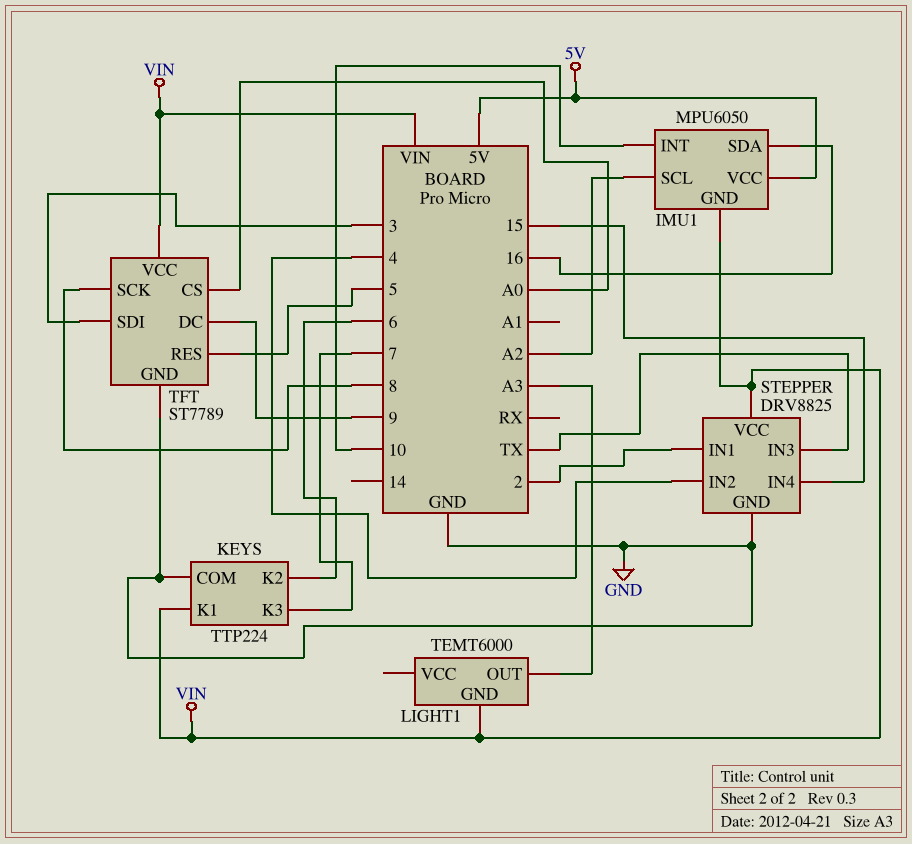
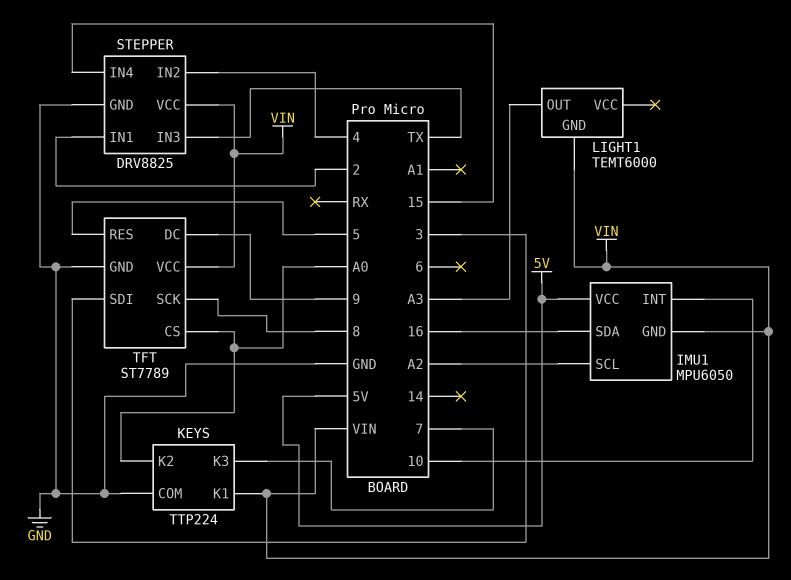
KEYS pin K2: 6 -> A0

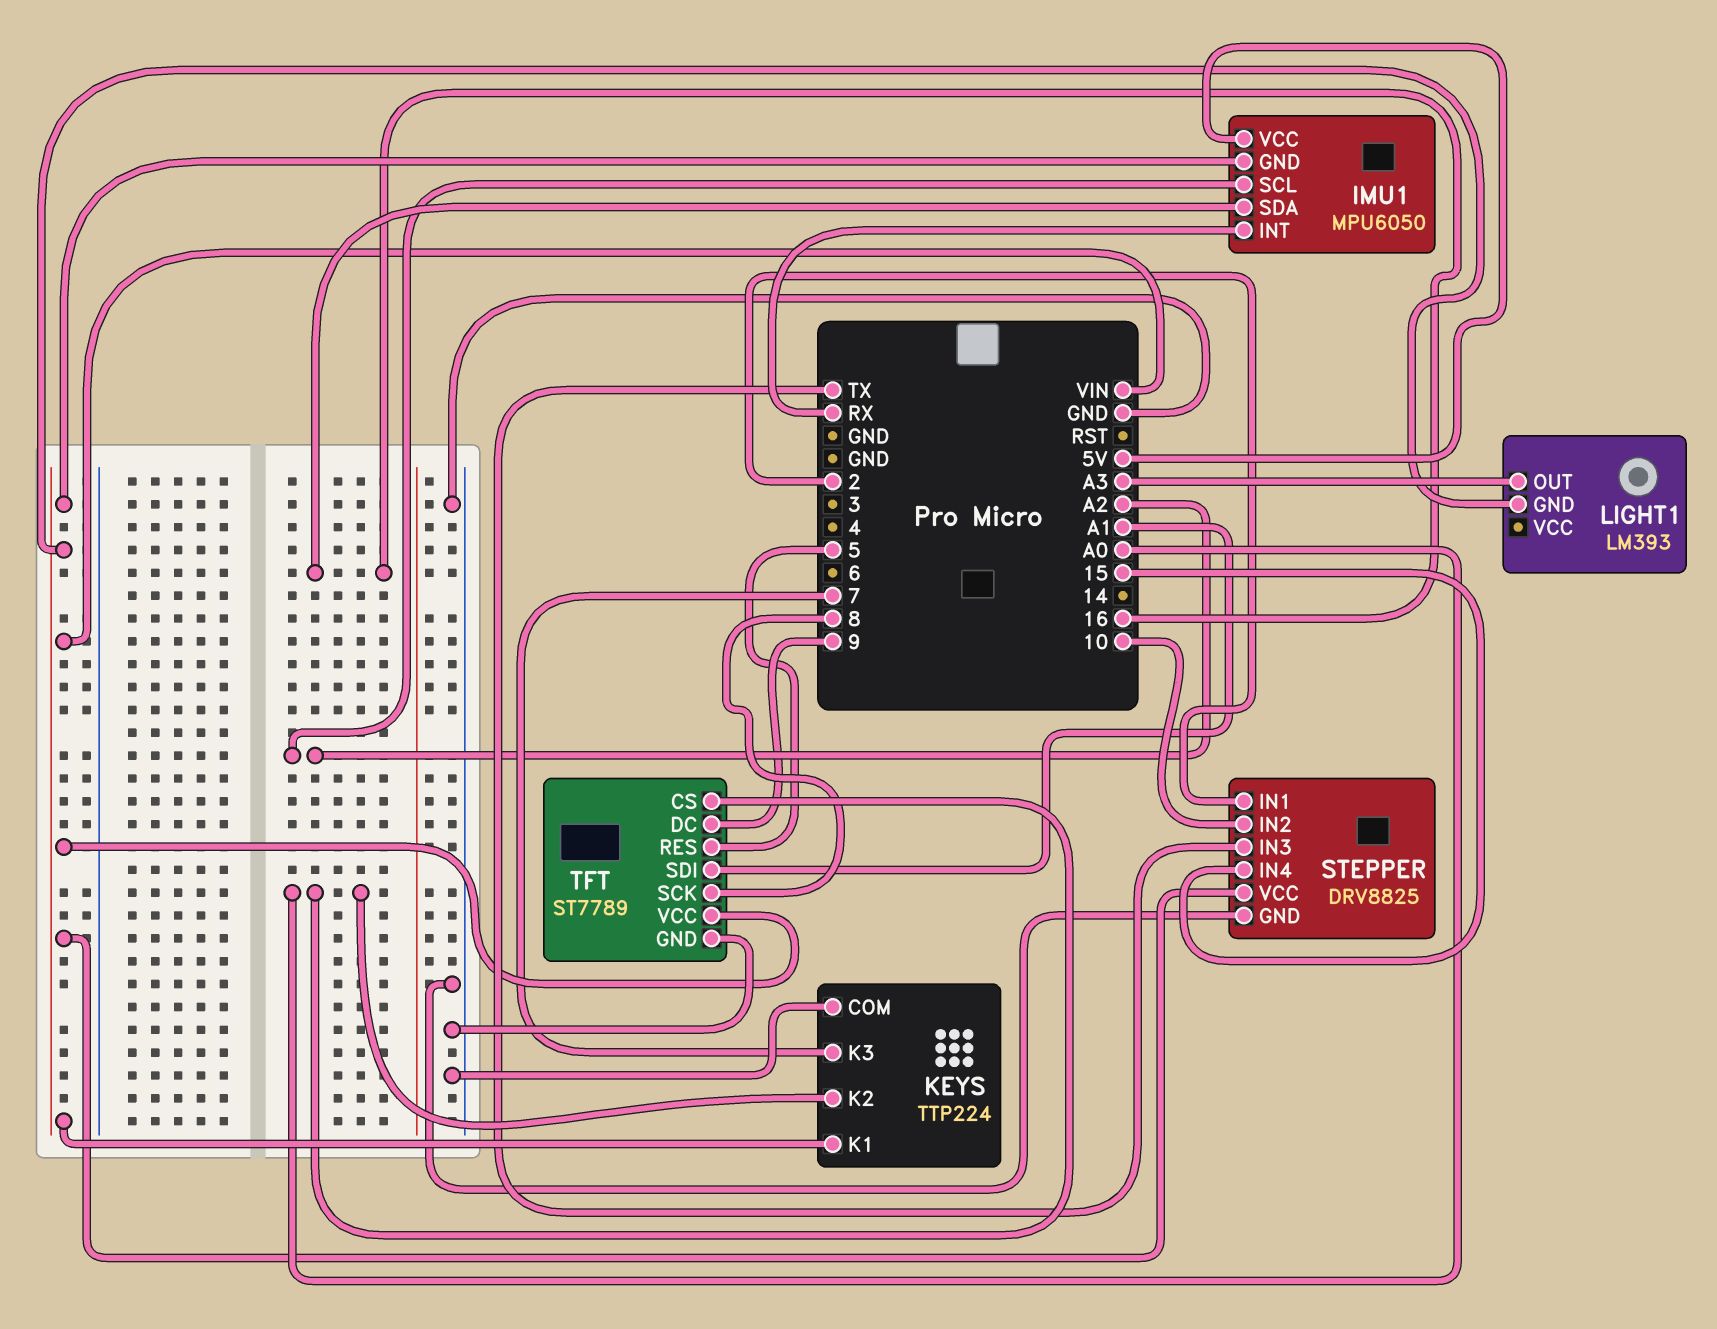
IMU1 pin INT: 10 -> RX
LIGHT1: TEMT6000 -> LM393
STEPPER pin IN2: 4 -> 10
TFT pin SDI: 3 -> A1

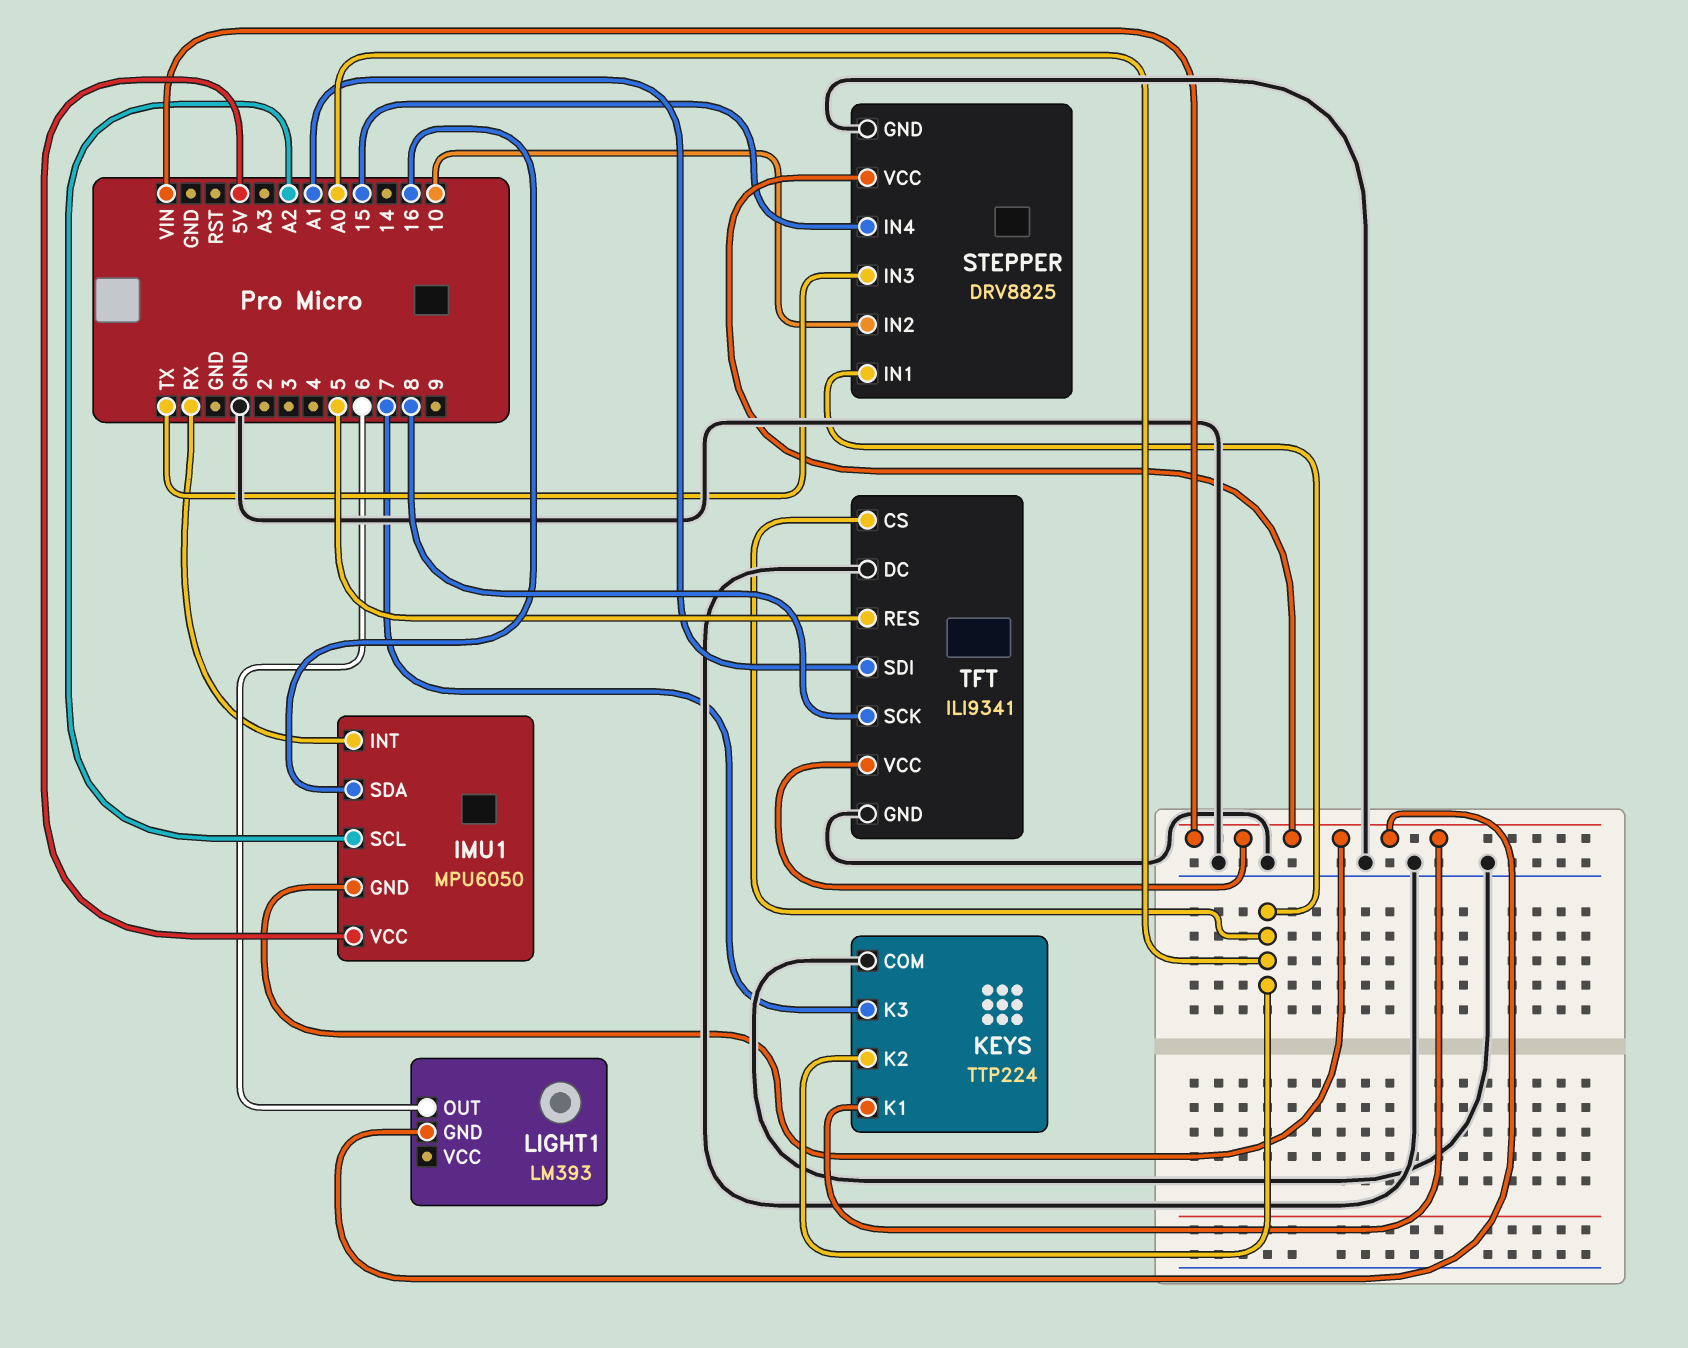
LIGHT1 pin OUT: A3 -> 6
STEPPER pin IN1: 2 -> A0
TFT: ST7789 -> ILI9341
TFT pin DC: 9 -> GND

